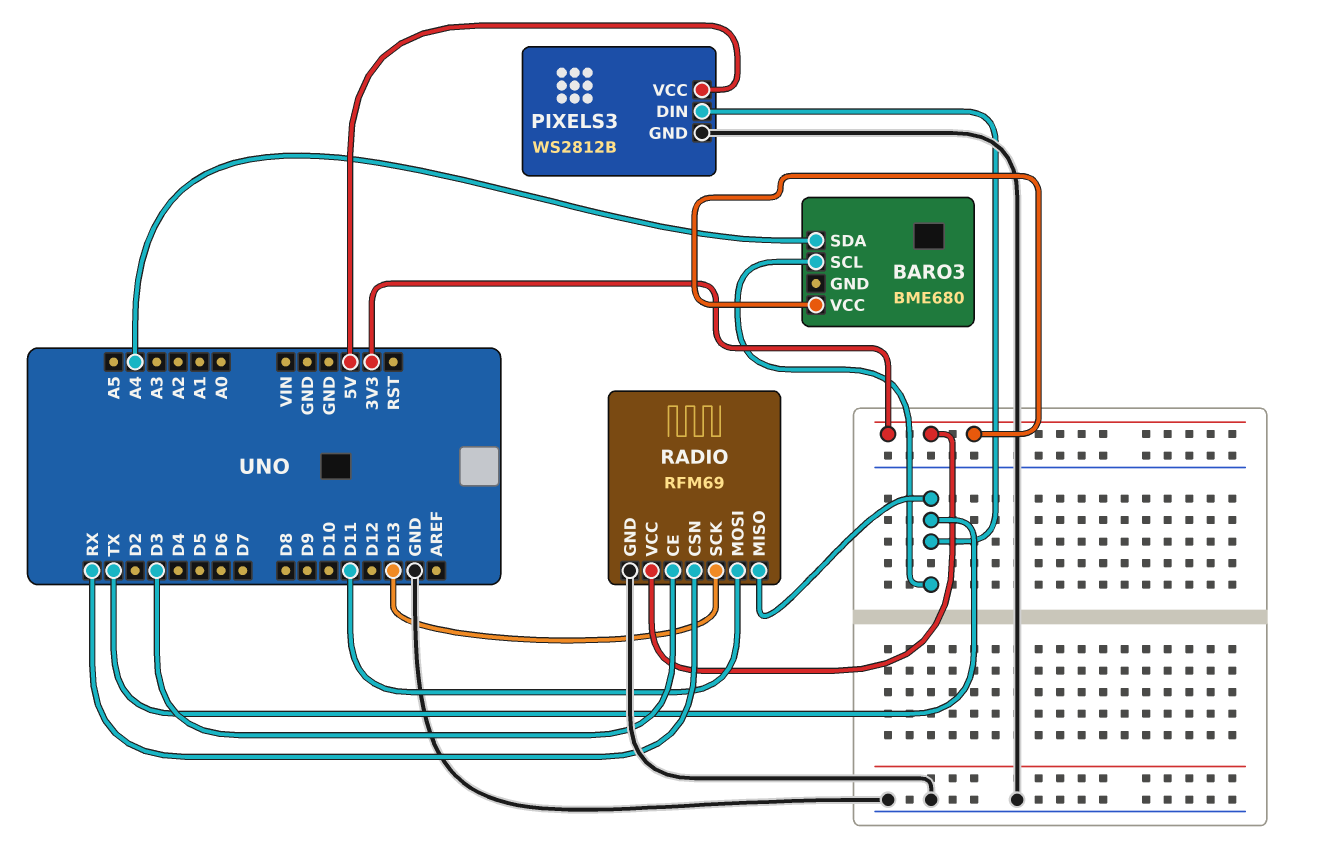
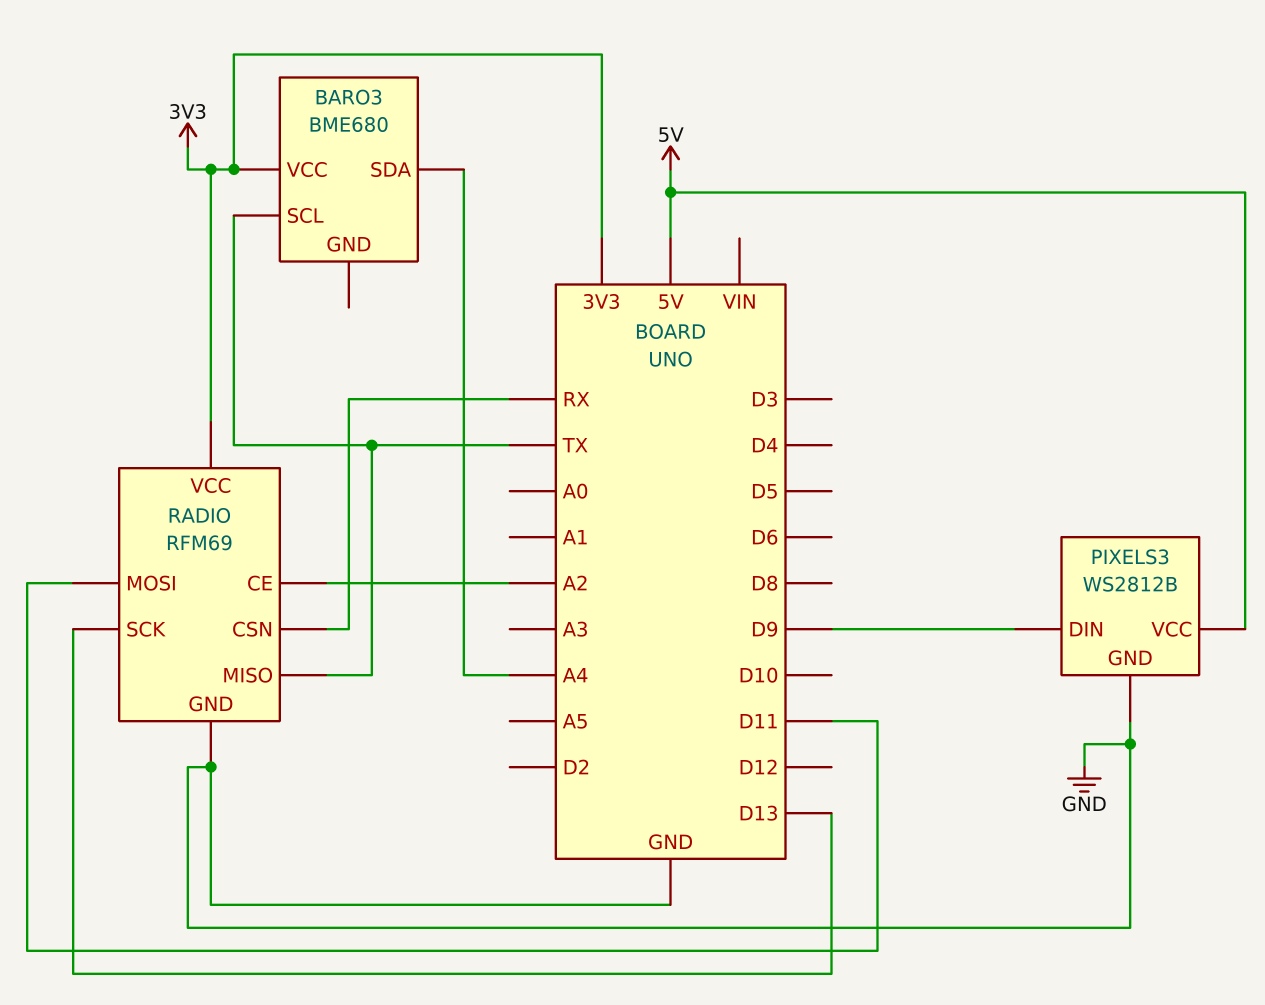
PIXELS3 pin DIN: TX -> D9
RADIO pin CE: D3 -> A2

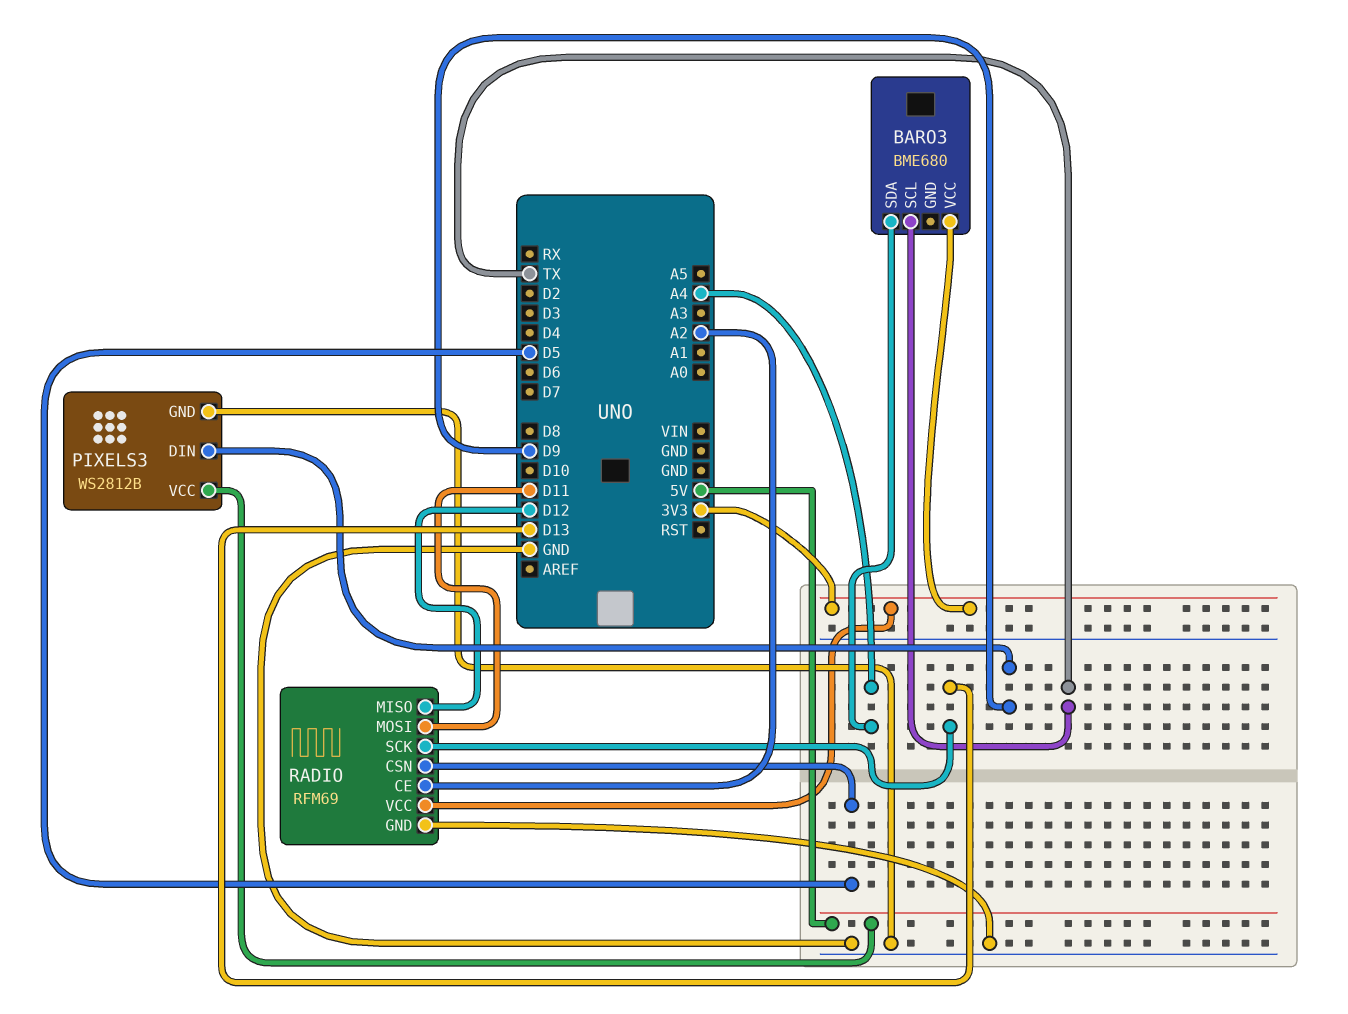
RADIO pin CSN: RX -> D5
RADIO pin MISO: TX -> D12

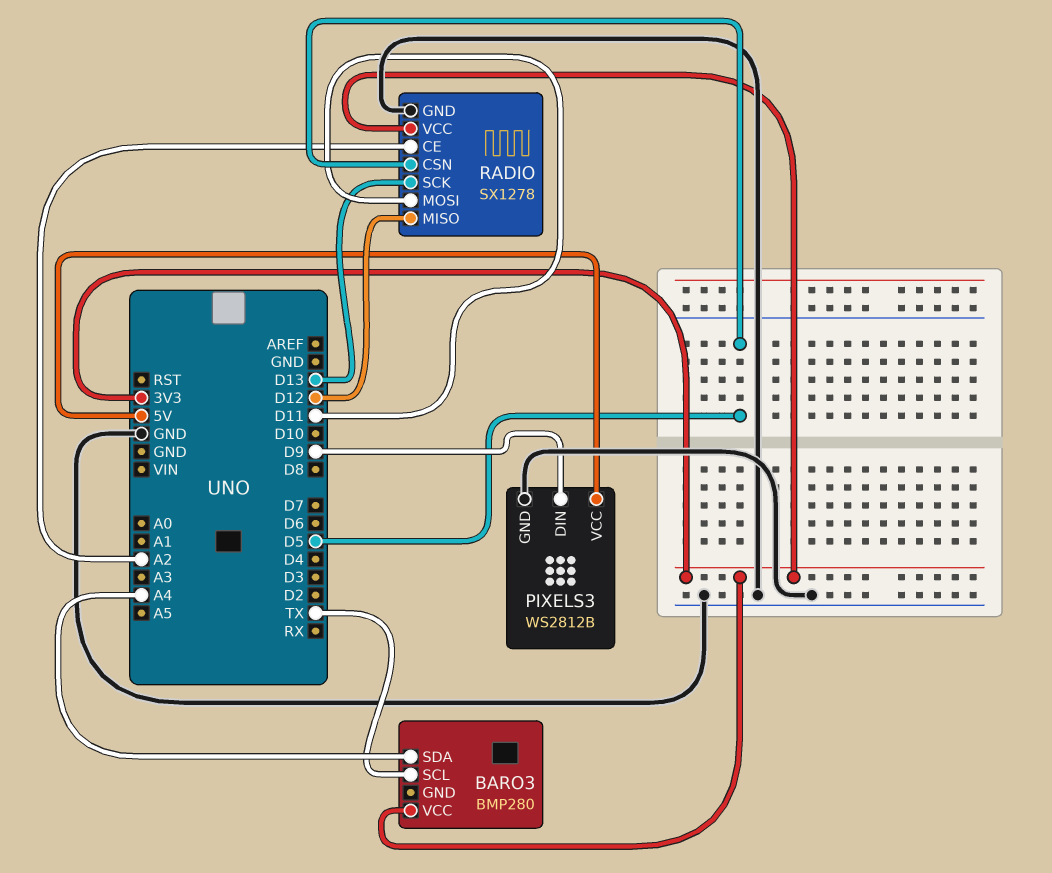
BARO3: BME680 -> BMP280
RADIO: RFM69 -> SX1278

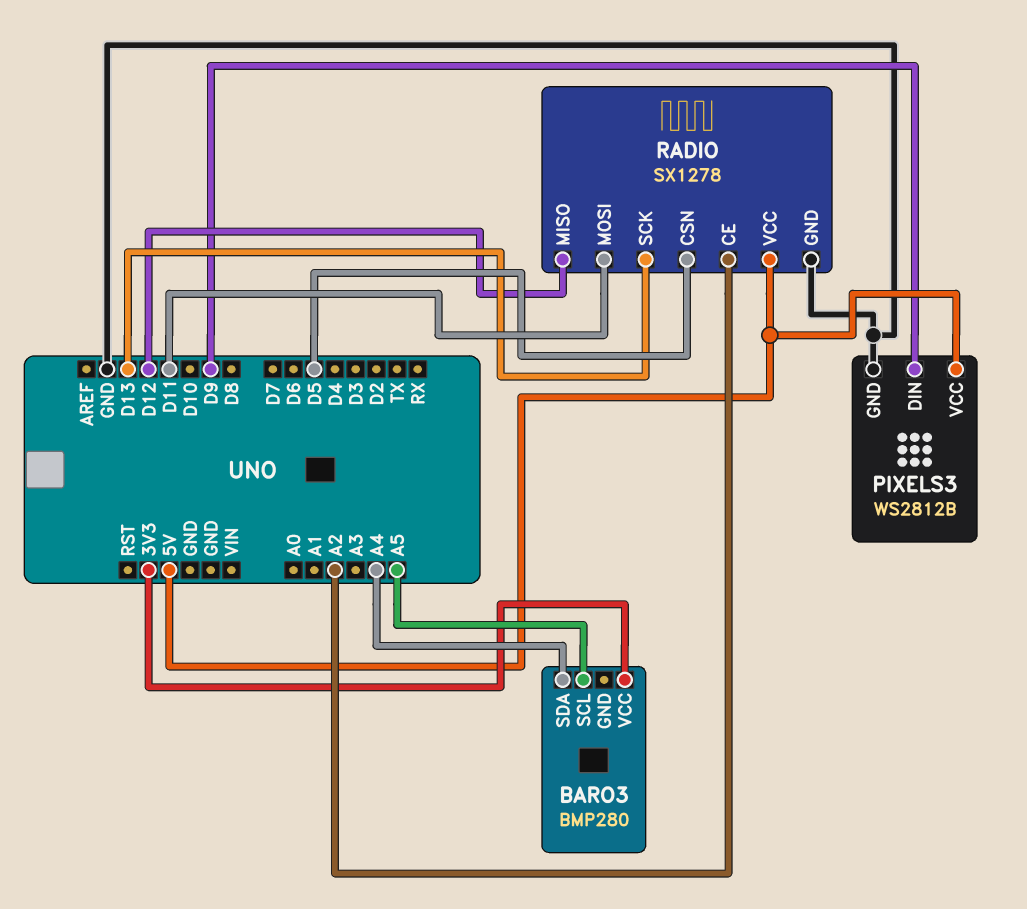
BARO3 pin SCL: TX -> A5
RADIO pin VCC: 3V3 -> 5V

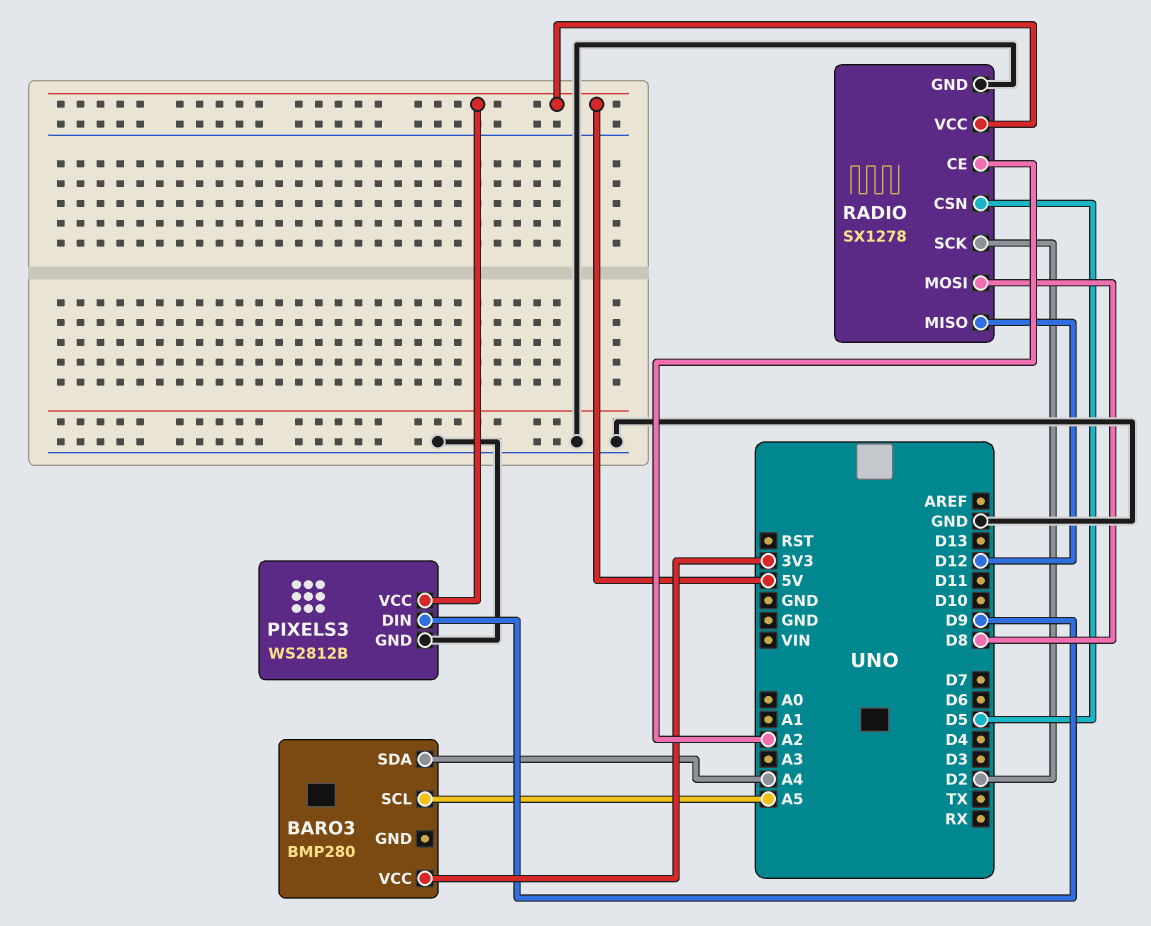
RADIO pin MOSI: D11 -> D8
RADIO pin SCK: D13 -> D2

